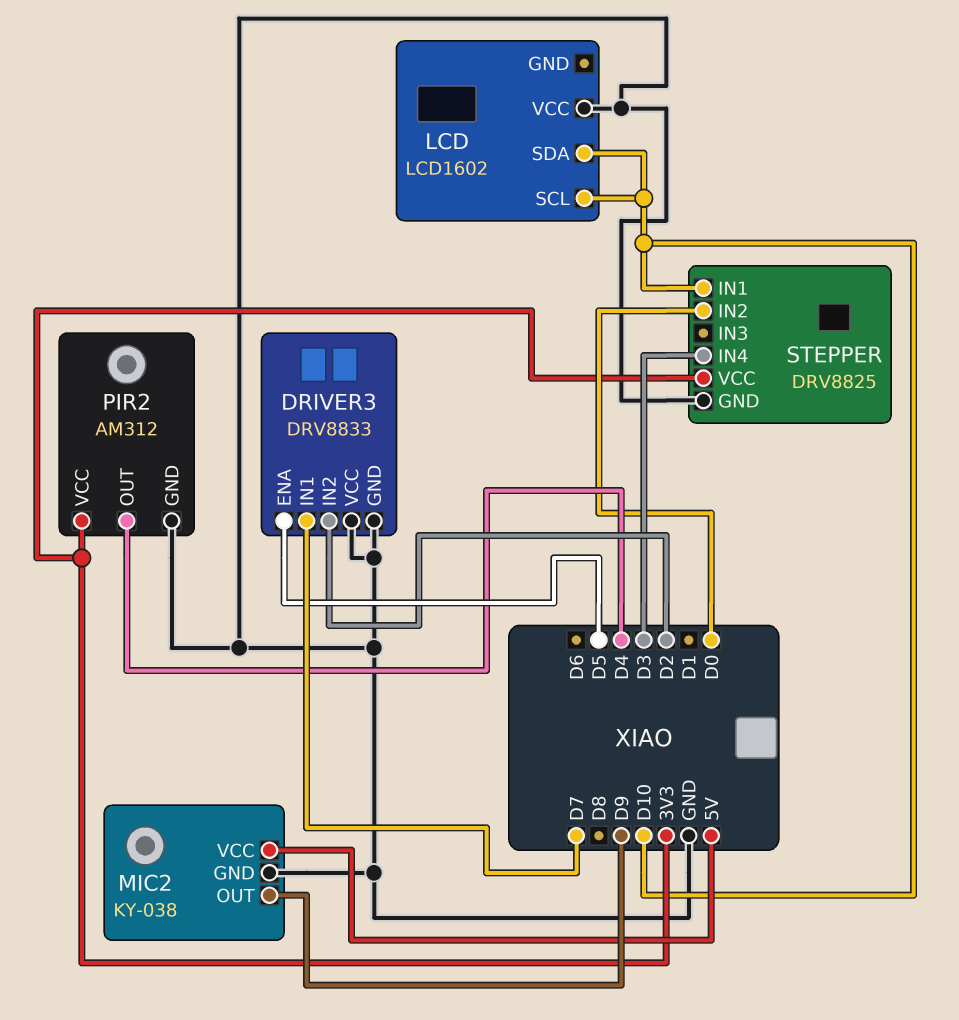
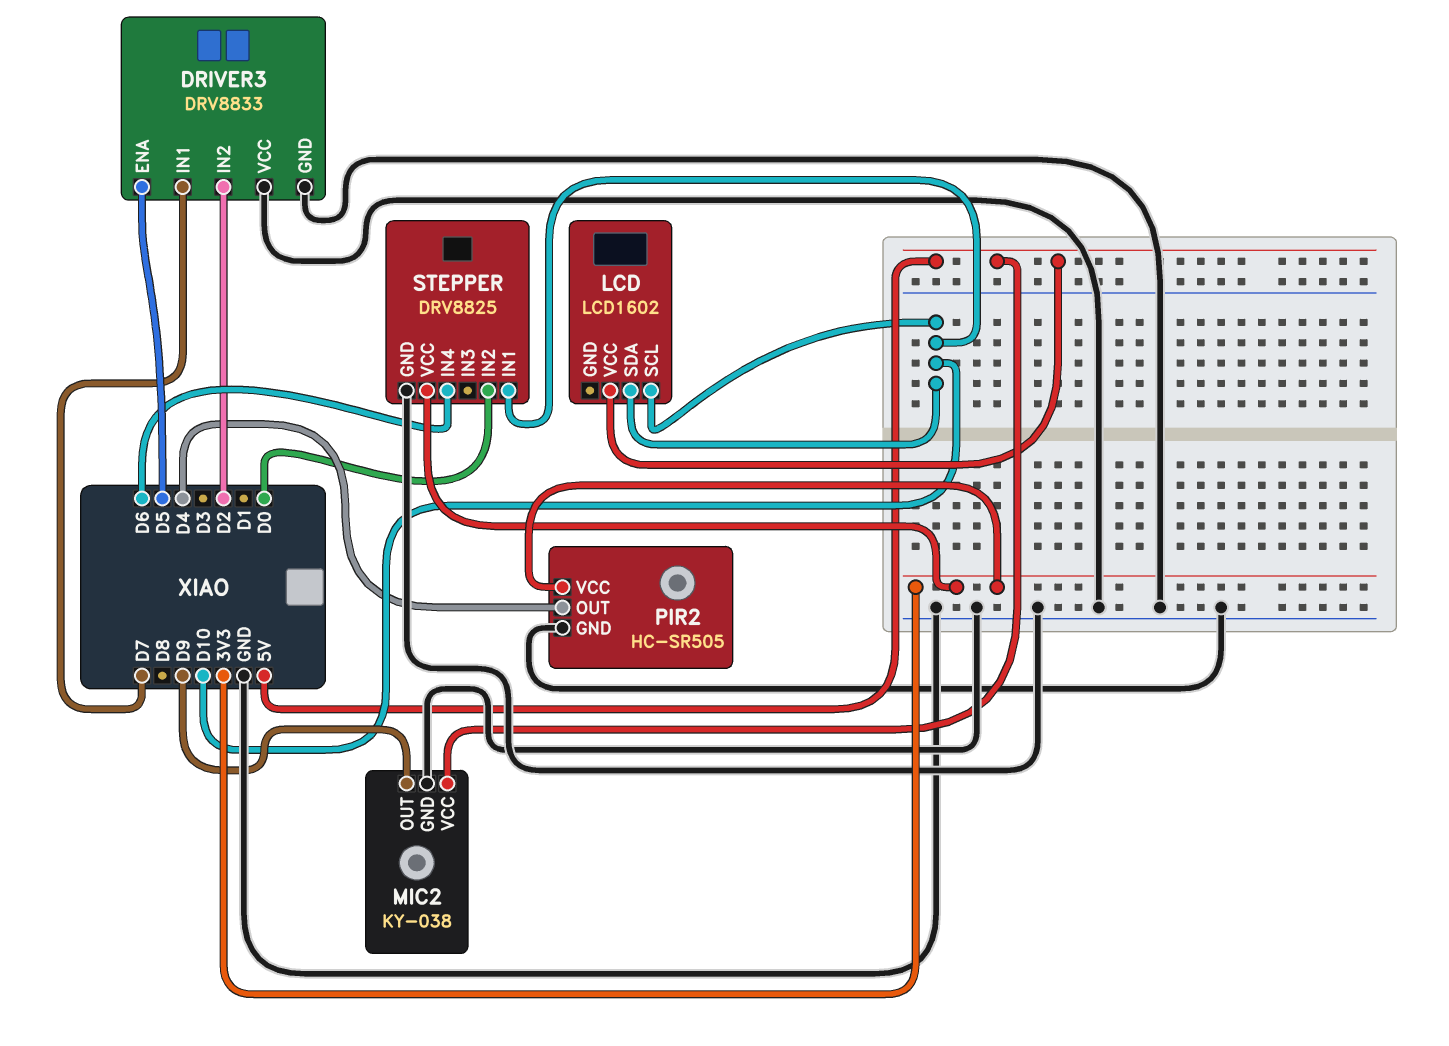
LCD pin VCC: GND -> 5V
PIR2: AM312 -> HC-SR505
STEPPER pin IN4: D3 -> D6

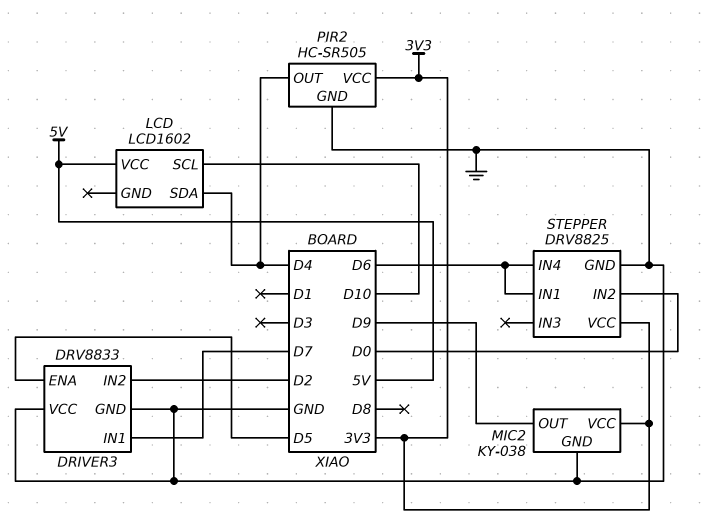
LCD pin SDA: D10 -> D4
MIC2 pin VCC: 5V -> 3V3
STEPPER pin IN1: D10 -> D6

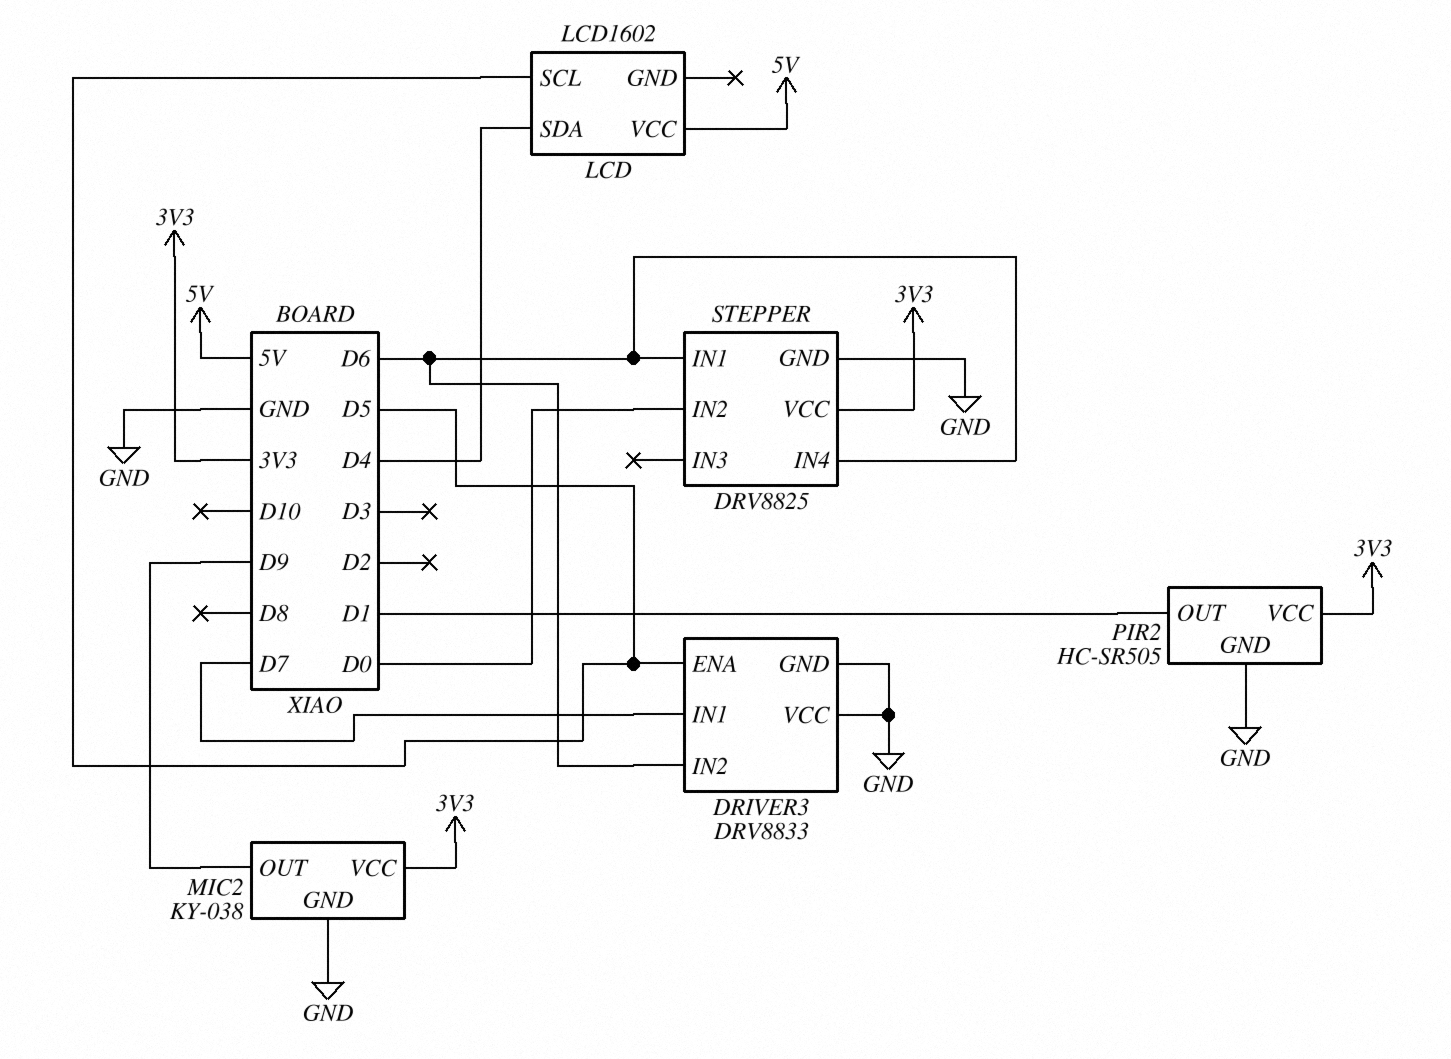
DRIVER3 pin IN2: D2 -> D6
LCD pin SCL: D10 -> D5
PIR2 pin OUT: D4 -> D1

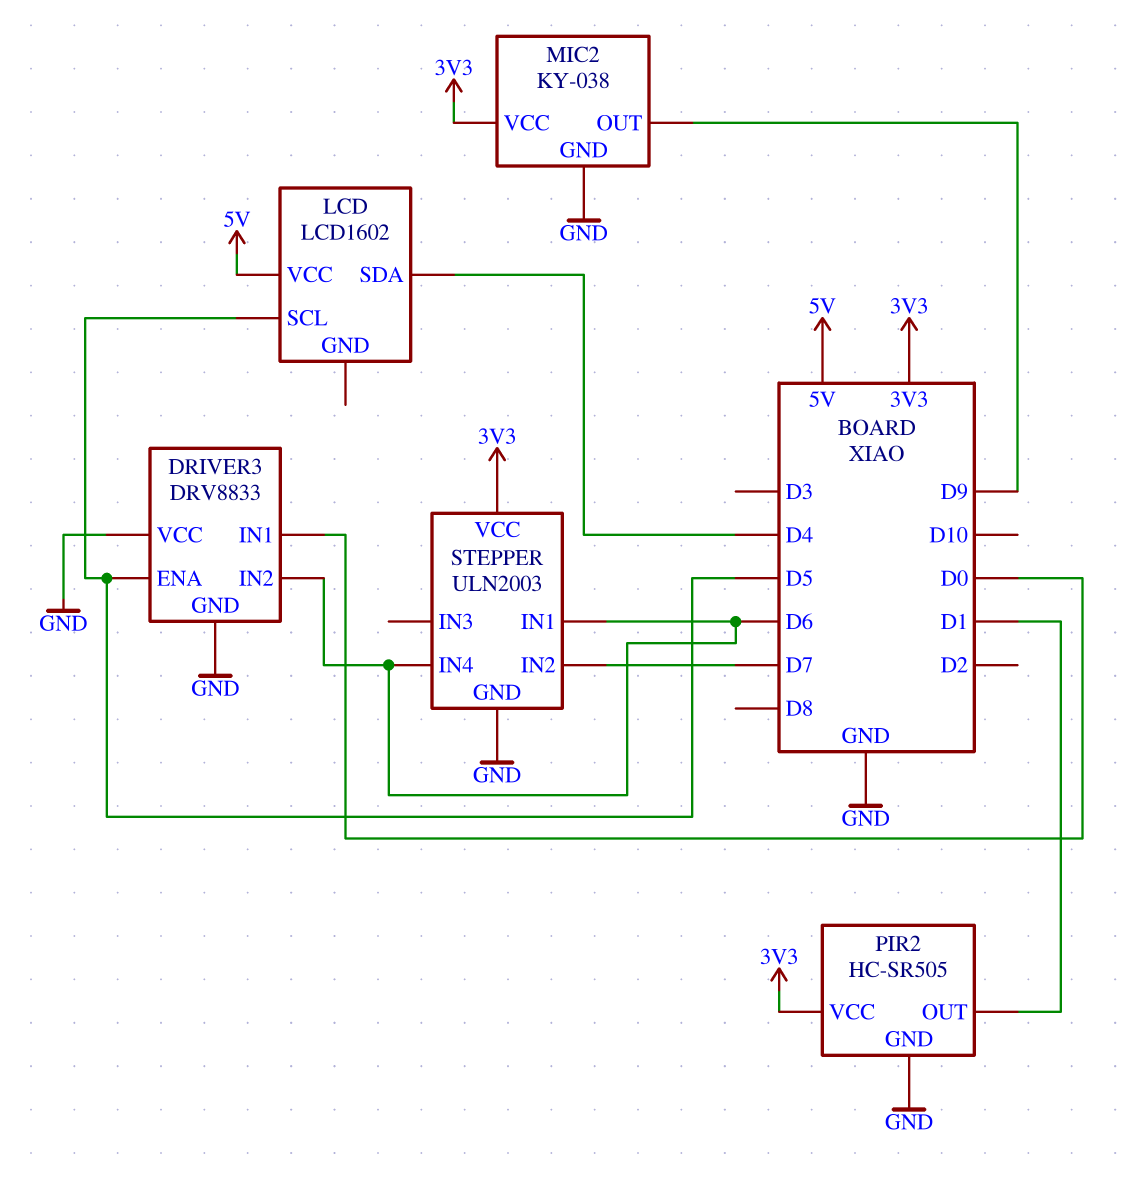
DRIVER3 pin IN1: D7 -> D0
STEPPER: DRV8825 -> ULN2003
STEPPER pin IN2: D0 -> D7

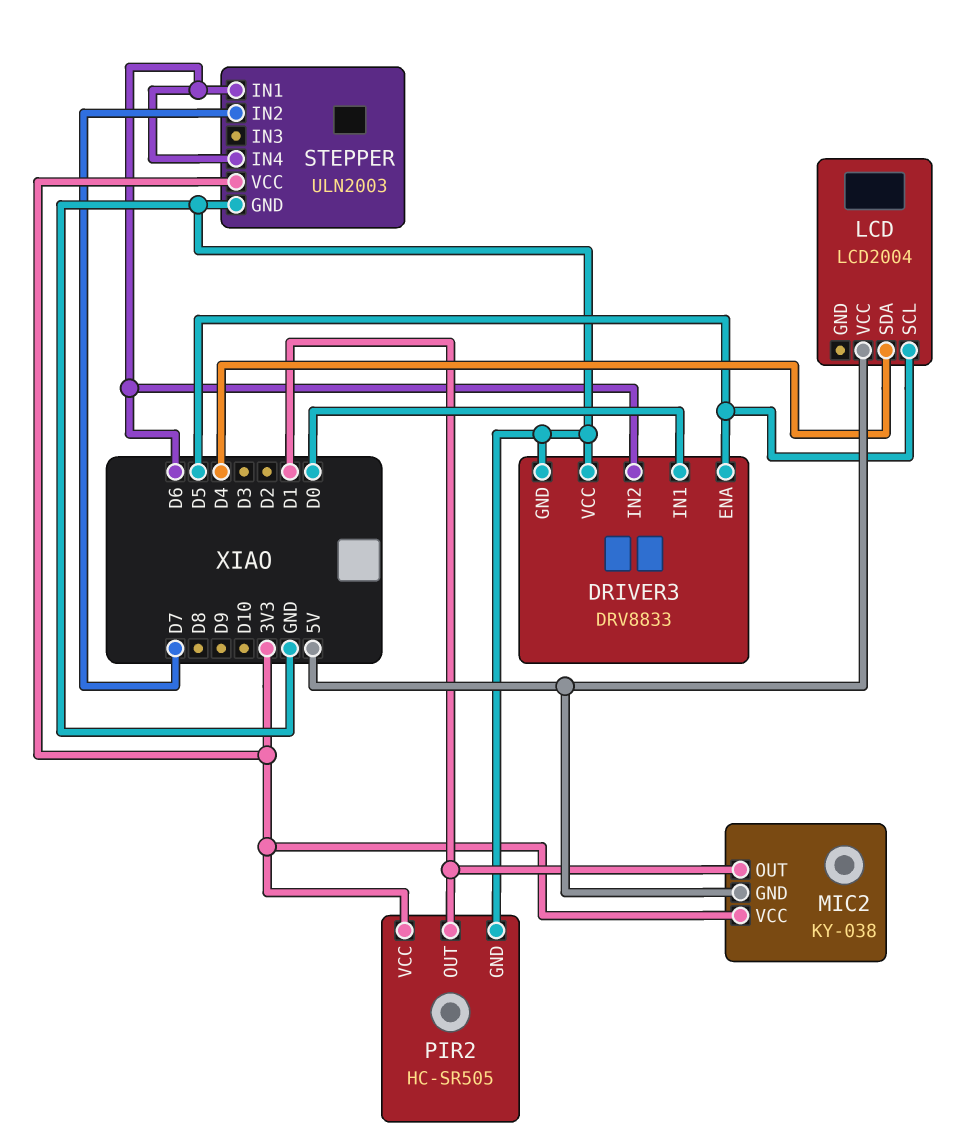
LCD: LCD1602 -> LCD2004
MIC2 pin GND: GND -> 5V
MIC2 pin OUT: D9 -> D1

